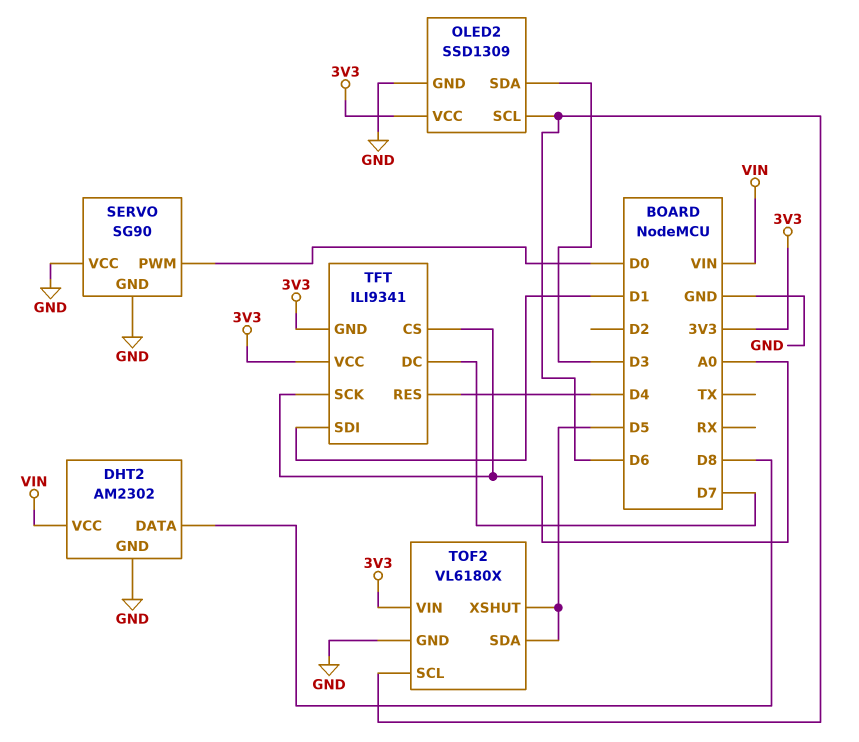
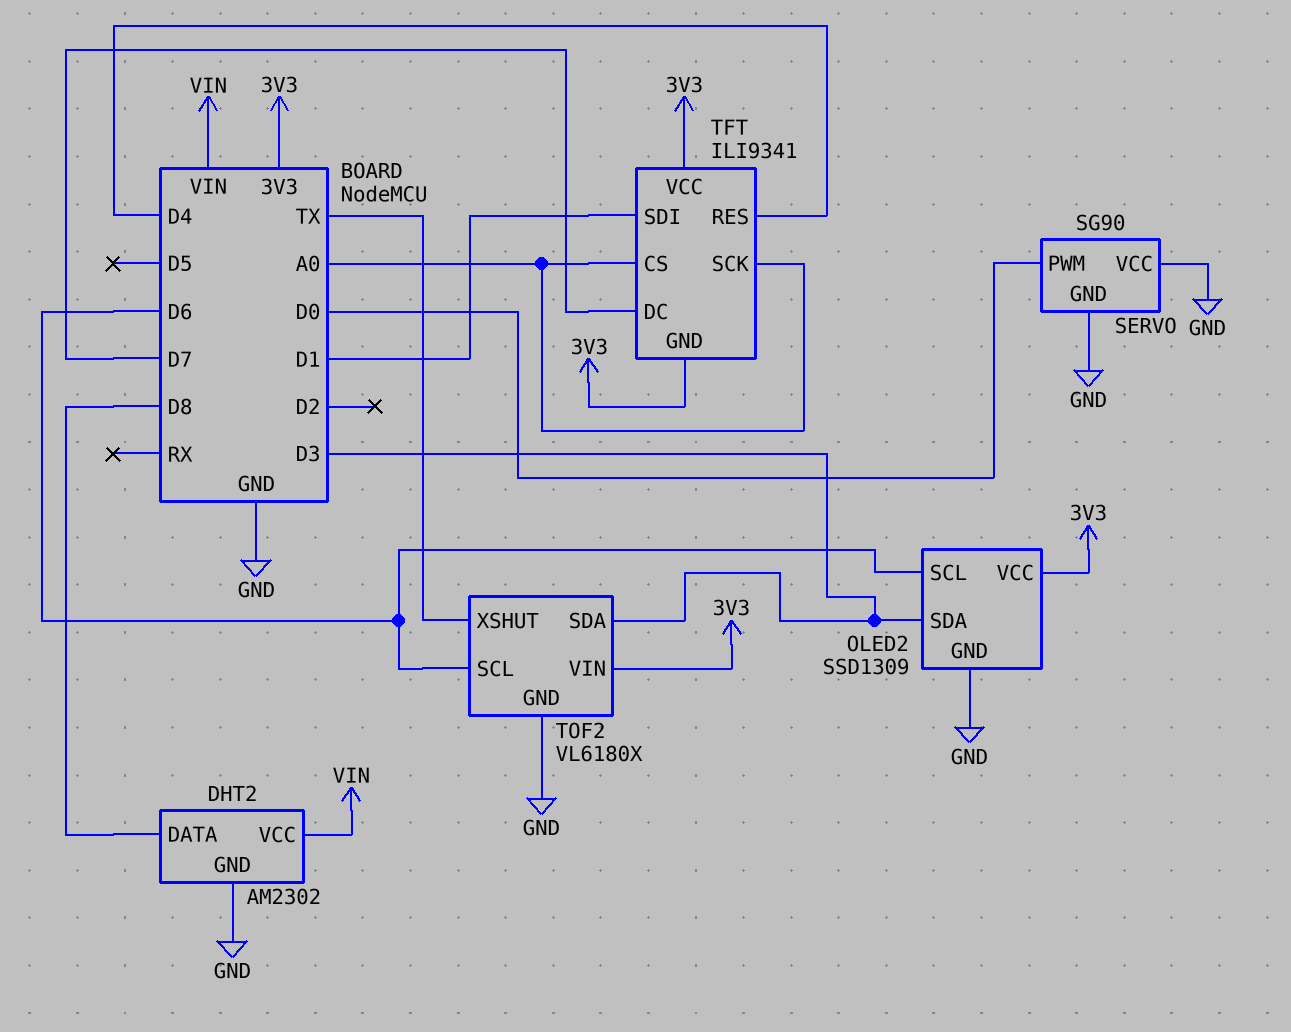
TOF2 pin SDA: D5 -> D3
TOF2 pin XSHUT: D5 -> TX

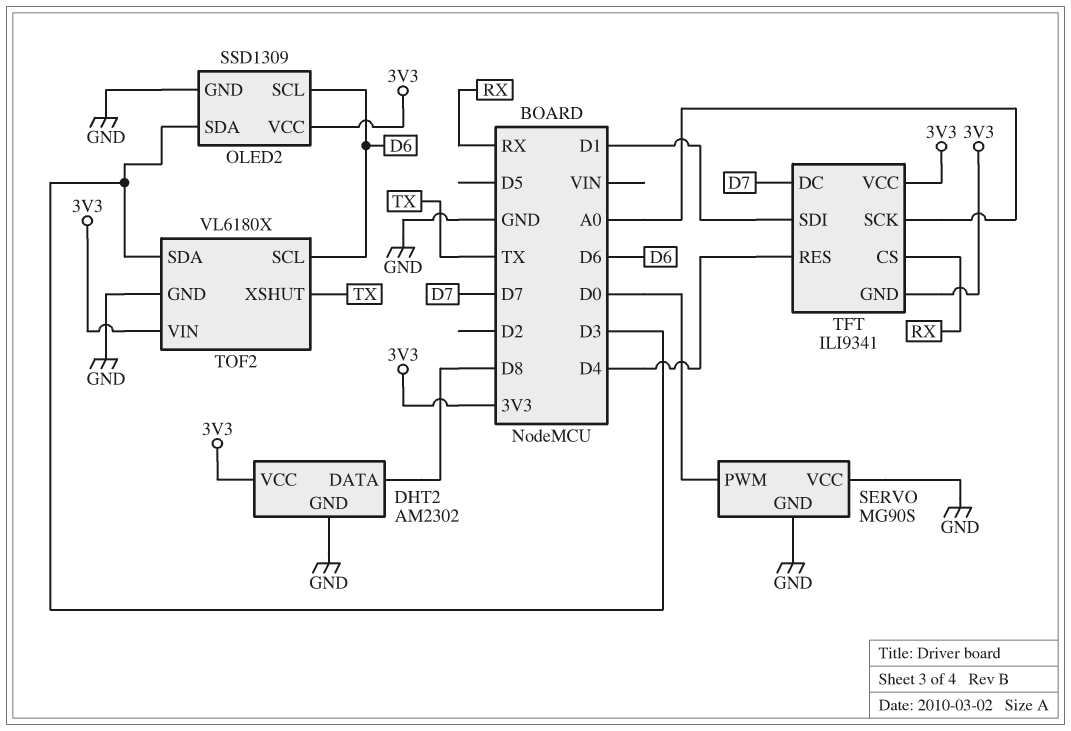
DHT2 pin VCC: VIN -> 3V3
SERVO: SG90 -> MG90S
TFT pin CS: A0 -> RX

